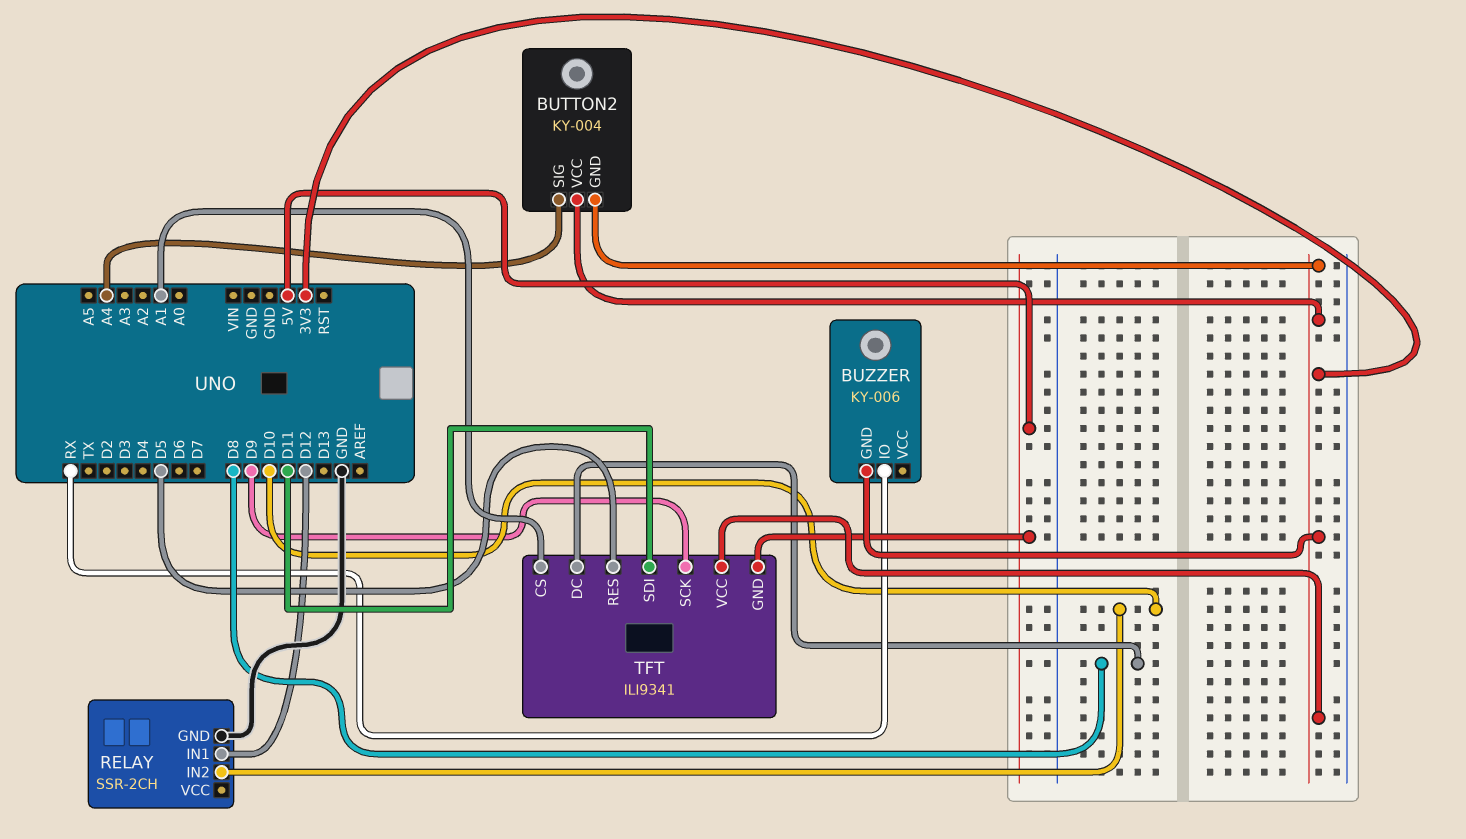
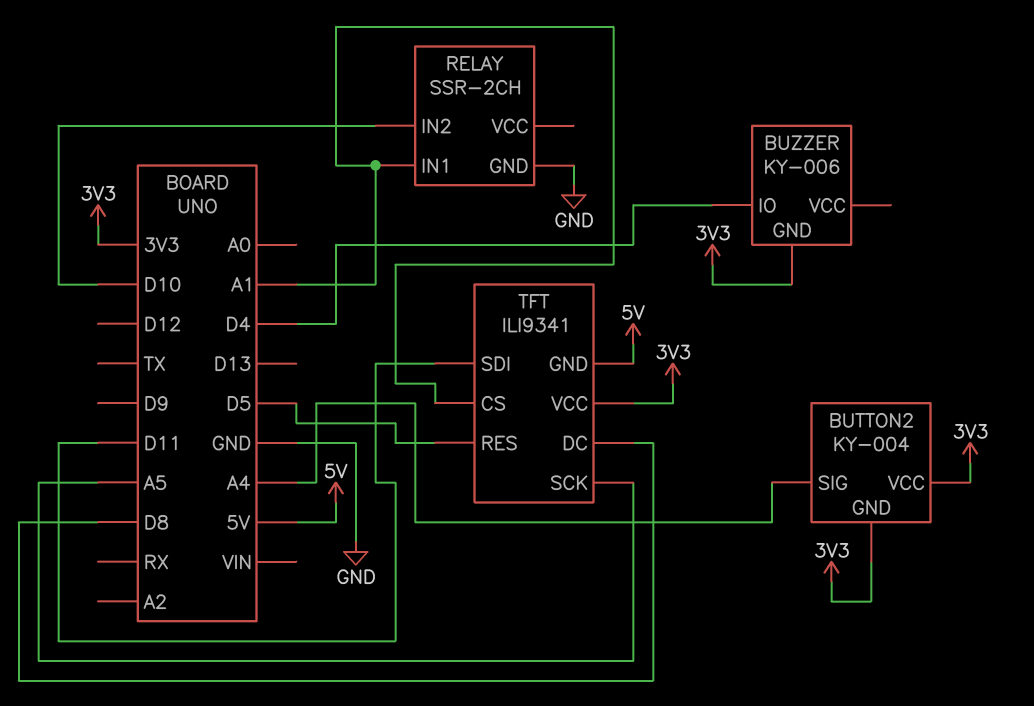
BUZZER pin IO: RX -> D4
RELAY pin IN1: D12 -> A1
TFT pin SCK: D9 -> A5

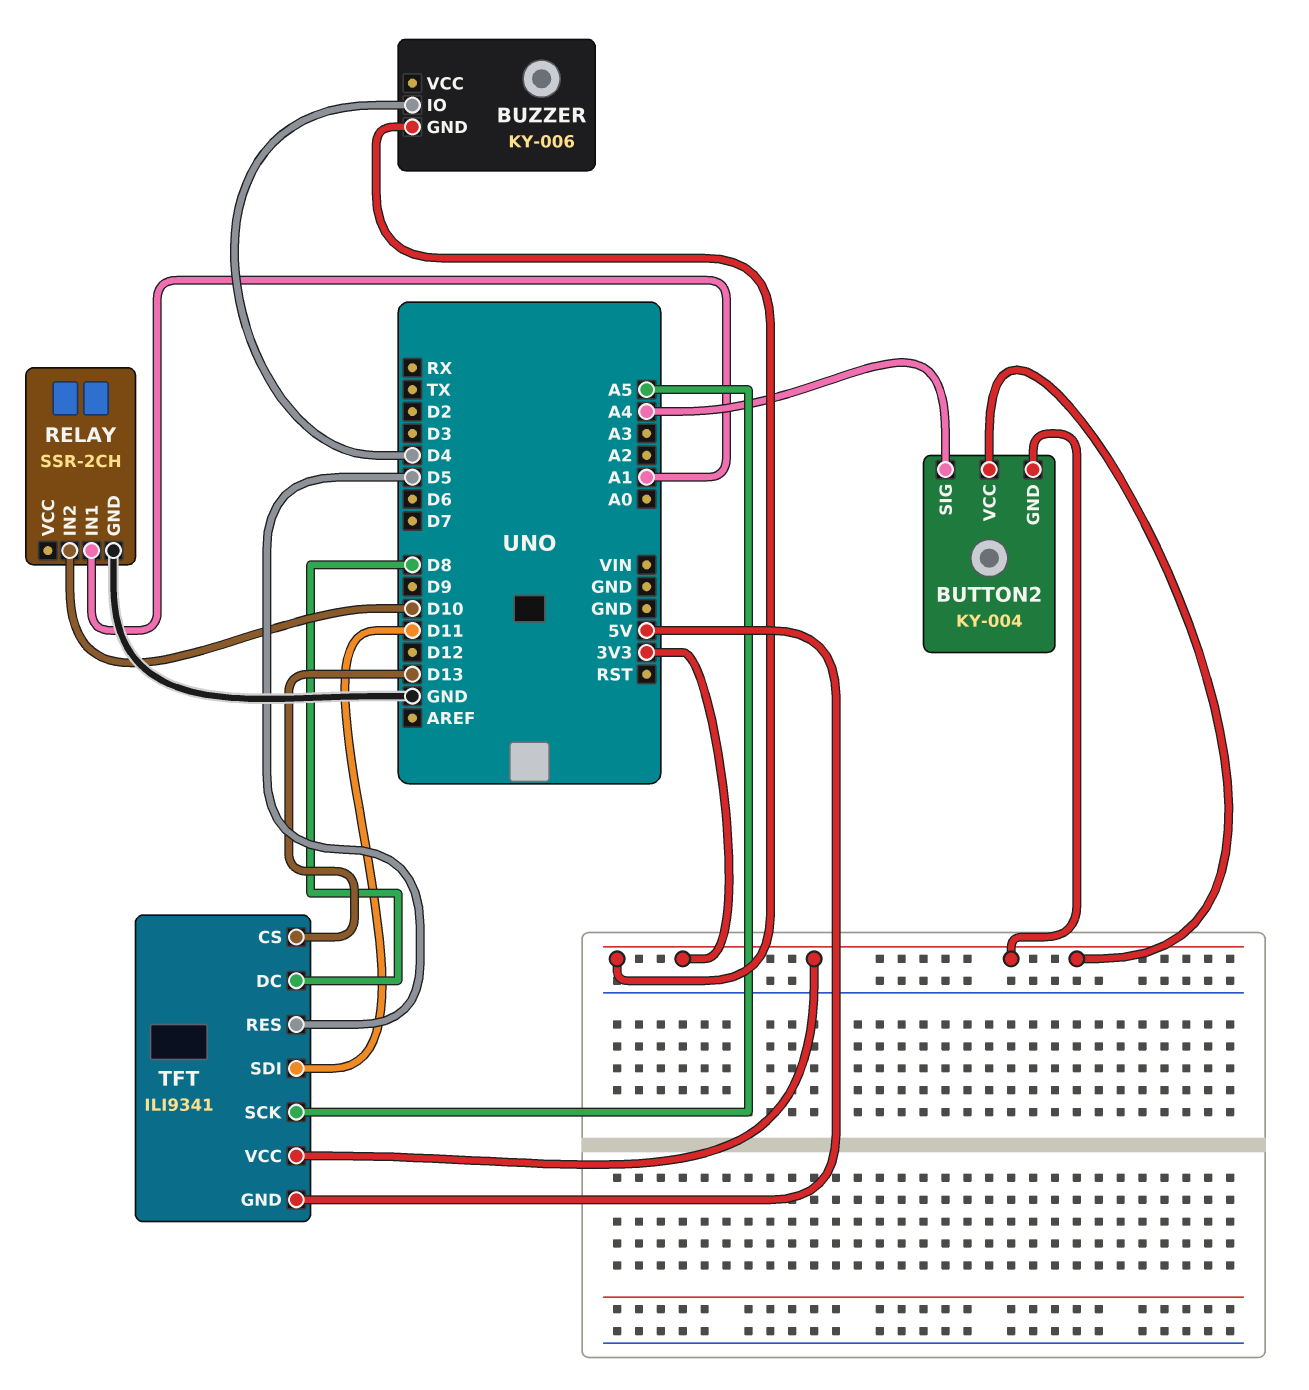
TFT pin CS: A1 -> D13

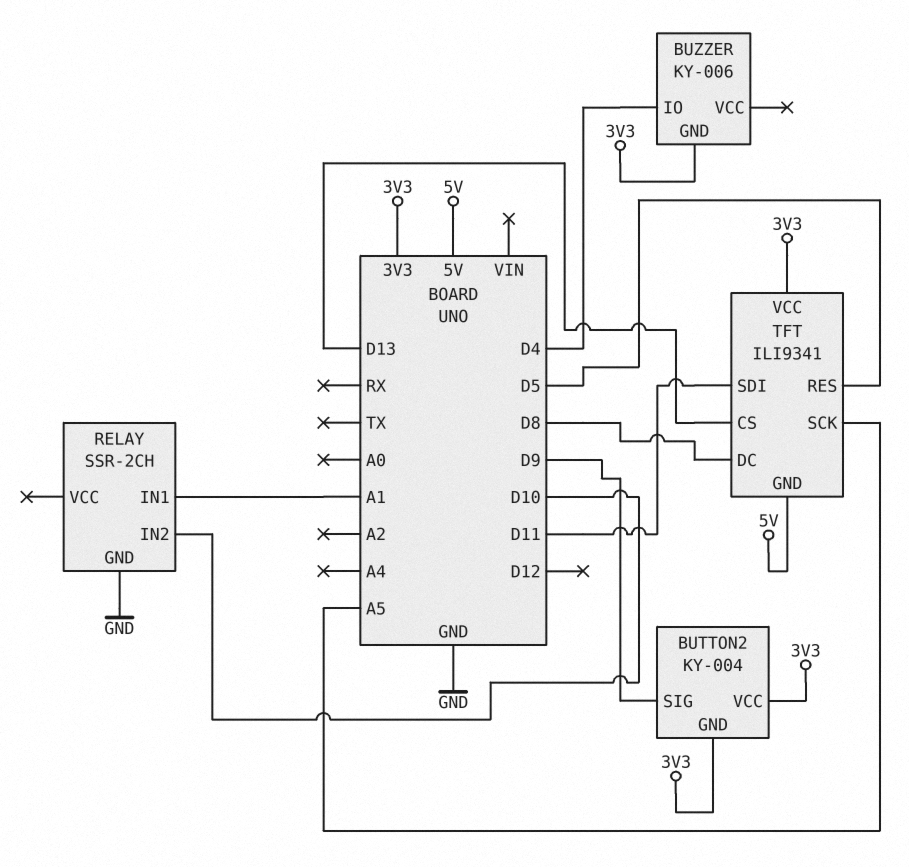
BUTTON2 pin SIG: A4 -> D9

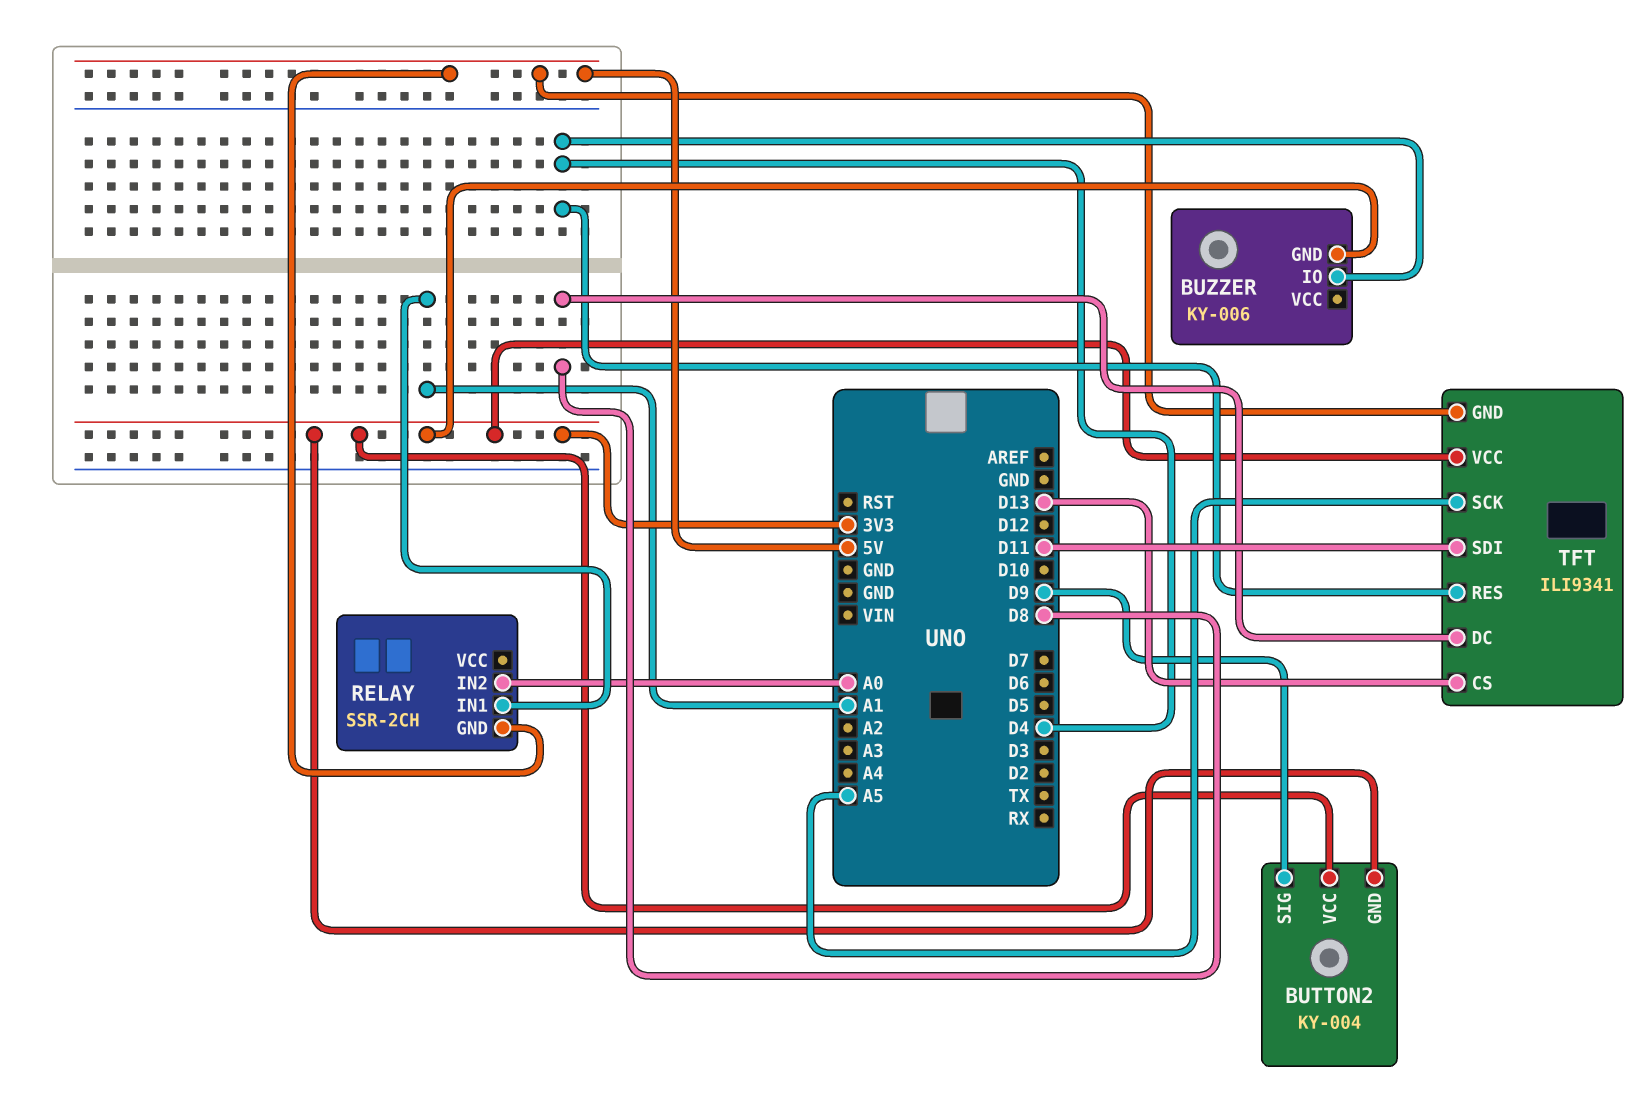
RELAY pin GND: GND -> 5V
RELAY pin IN2: D10 -> A0
TFT pin RES: D5 -> D4

